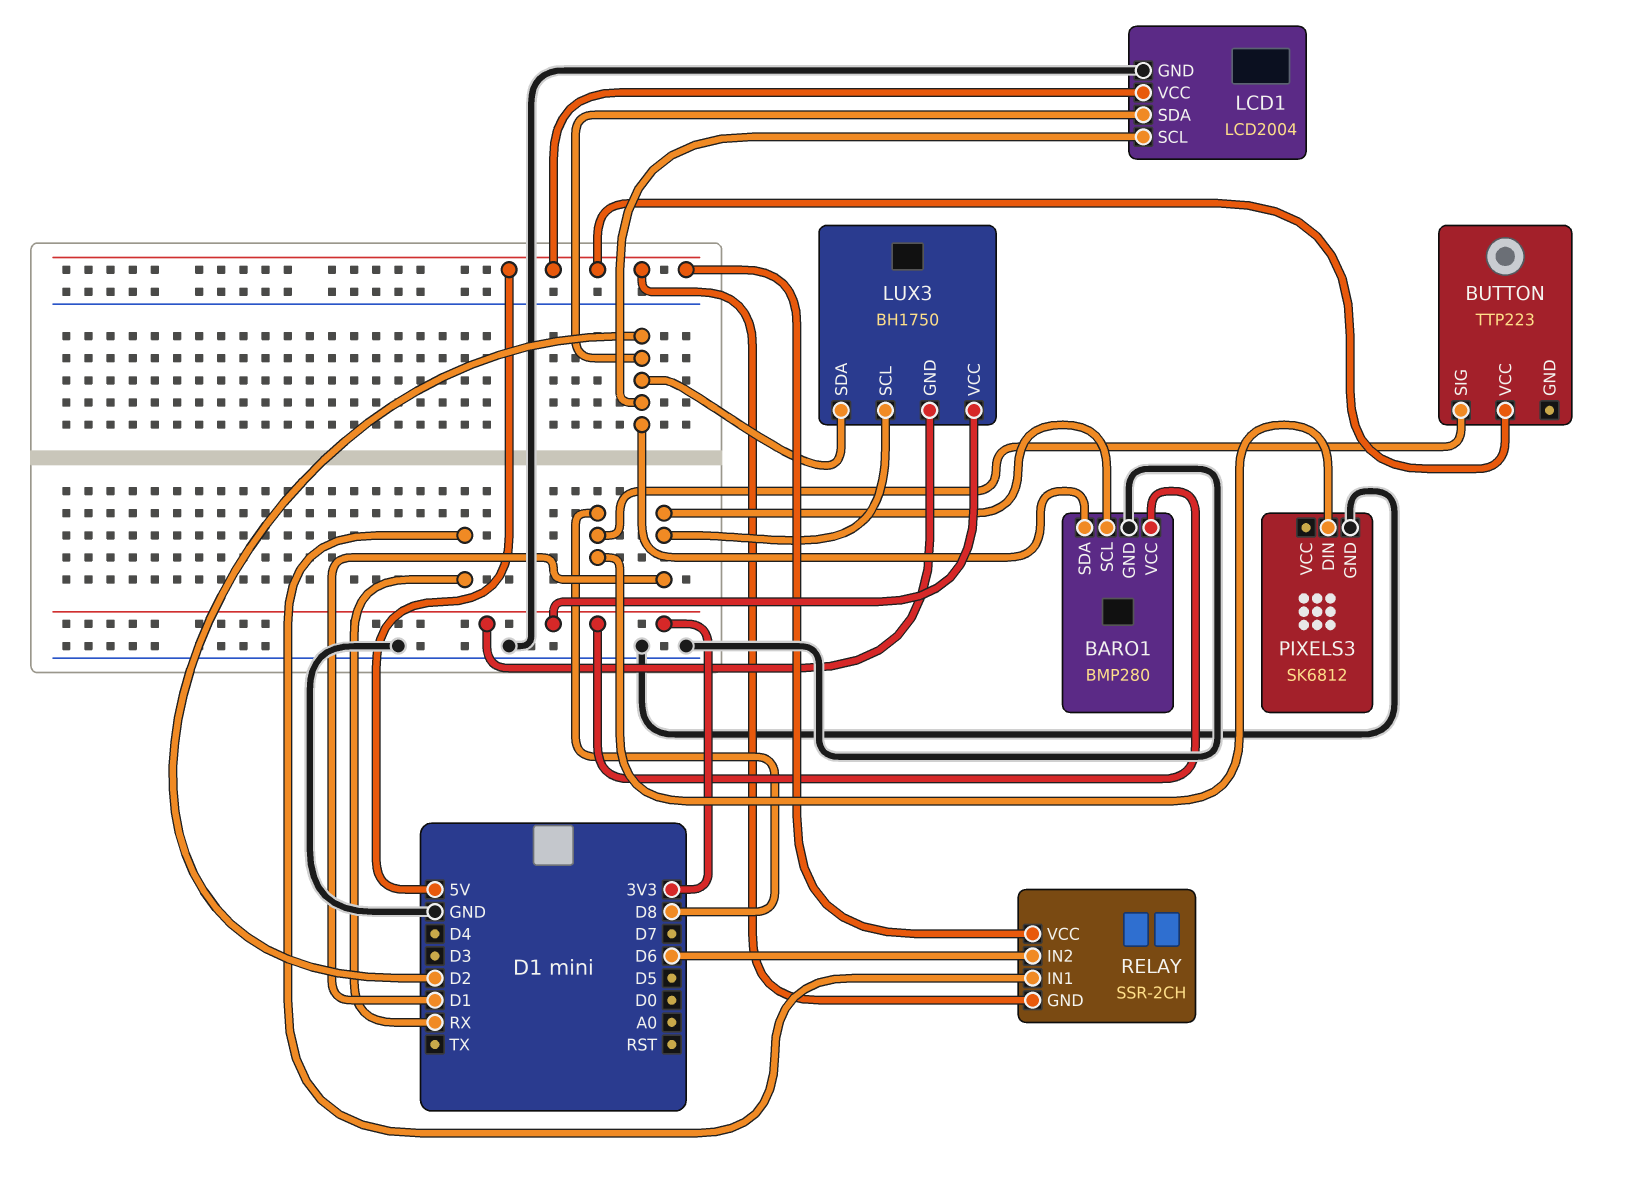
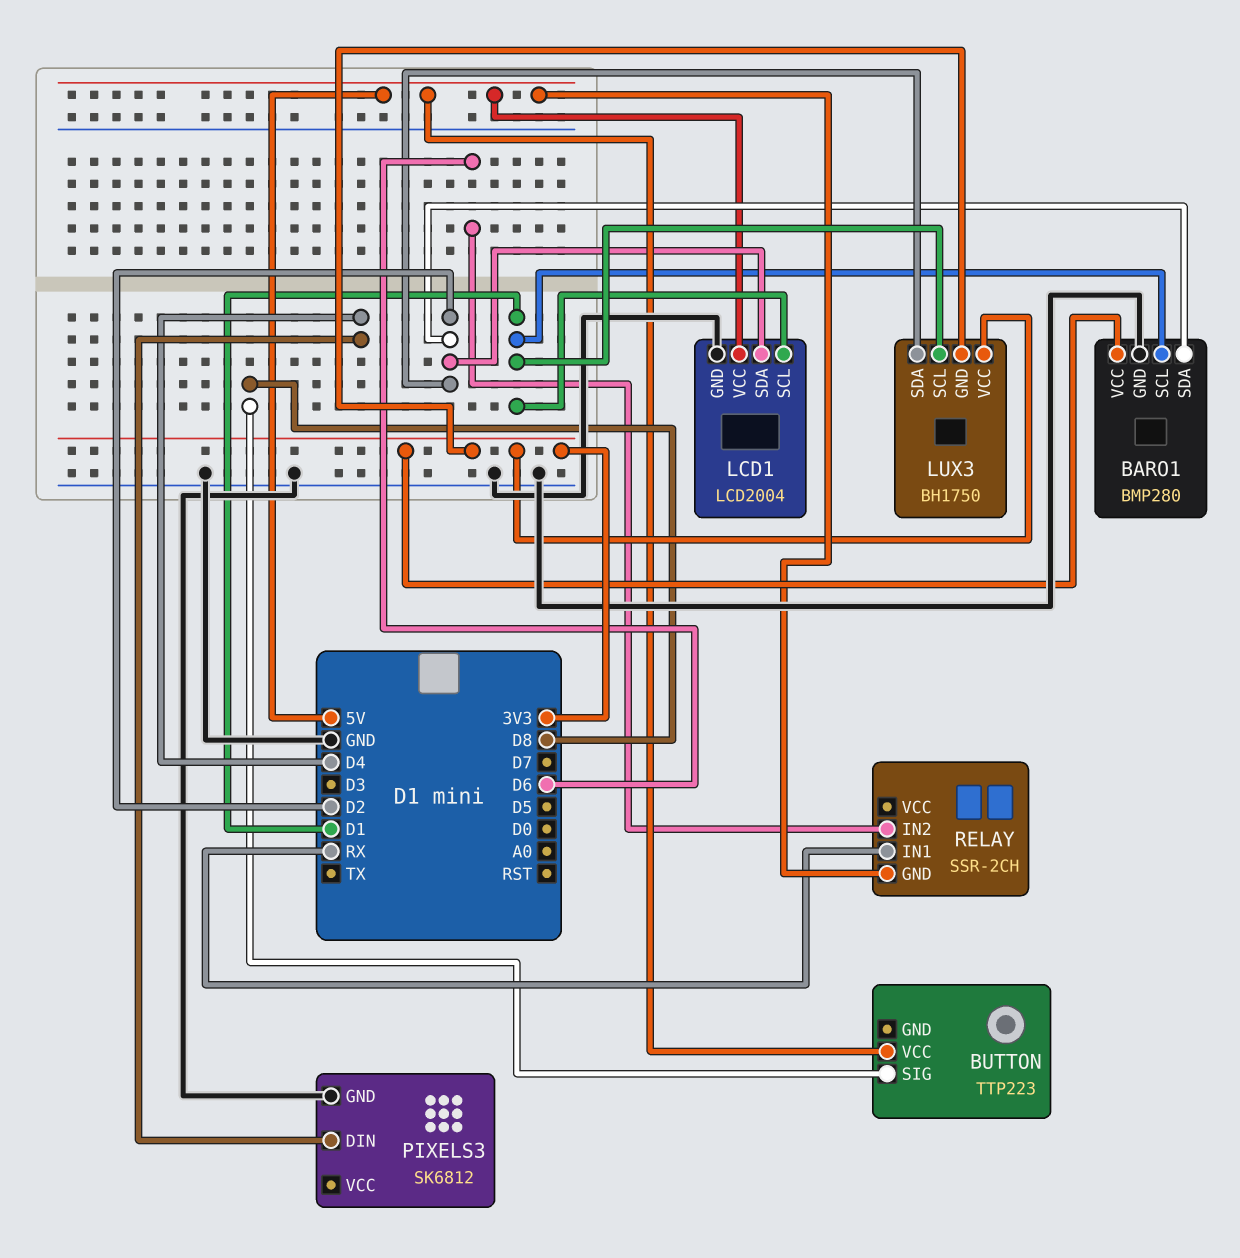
LCD1 pin SCL: D2 -> D1
PIXELS3 pin DIN: D8 -> D4
RELAY pin VCC: 5V -> none

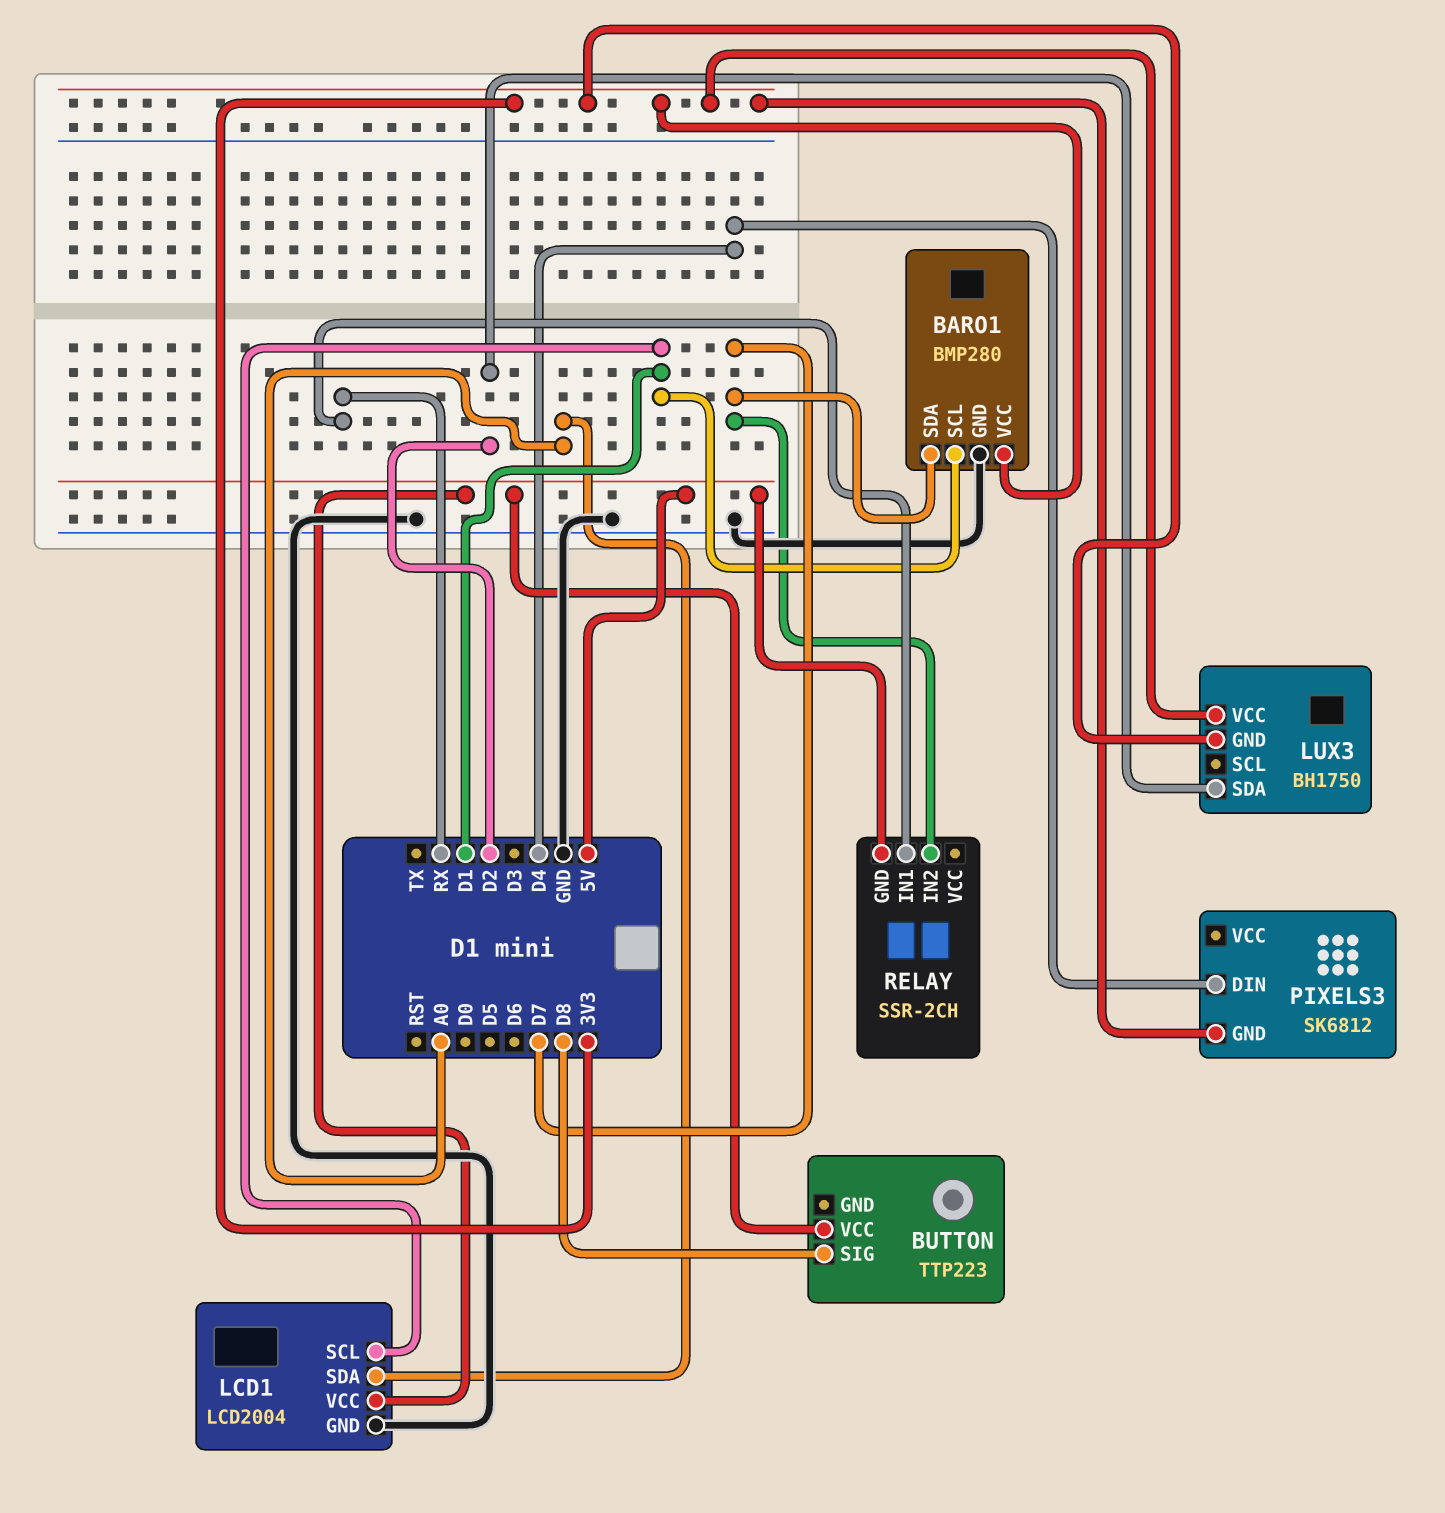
BARO1 pin SDA: D2 -> D7
LCD1 pin SDA: D2 -> A0
LUX3 pin SCL: D1 -> none
PIXELS3 pin GND: GND -> 3V3
RELAY pin IN2: D6 -> D7

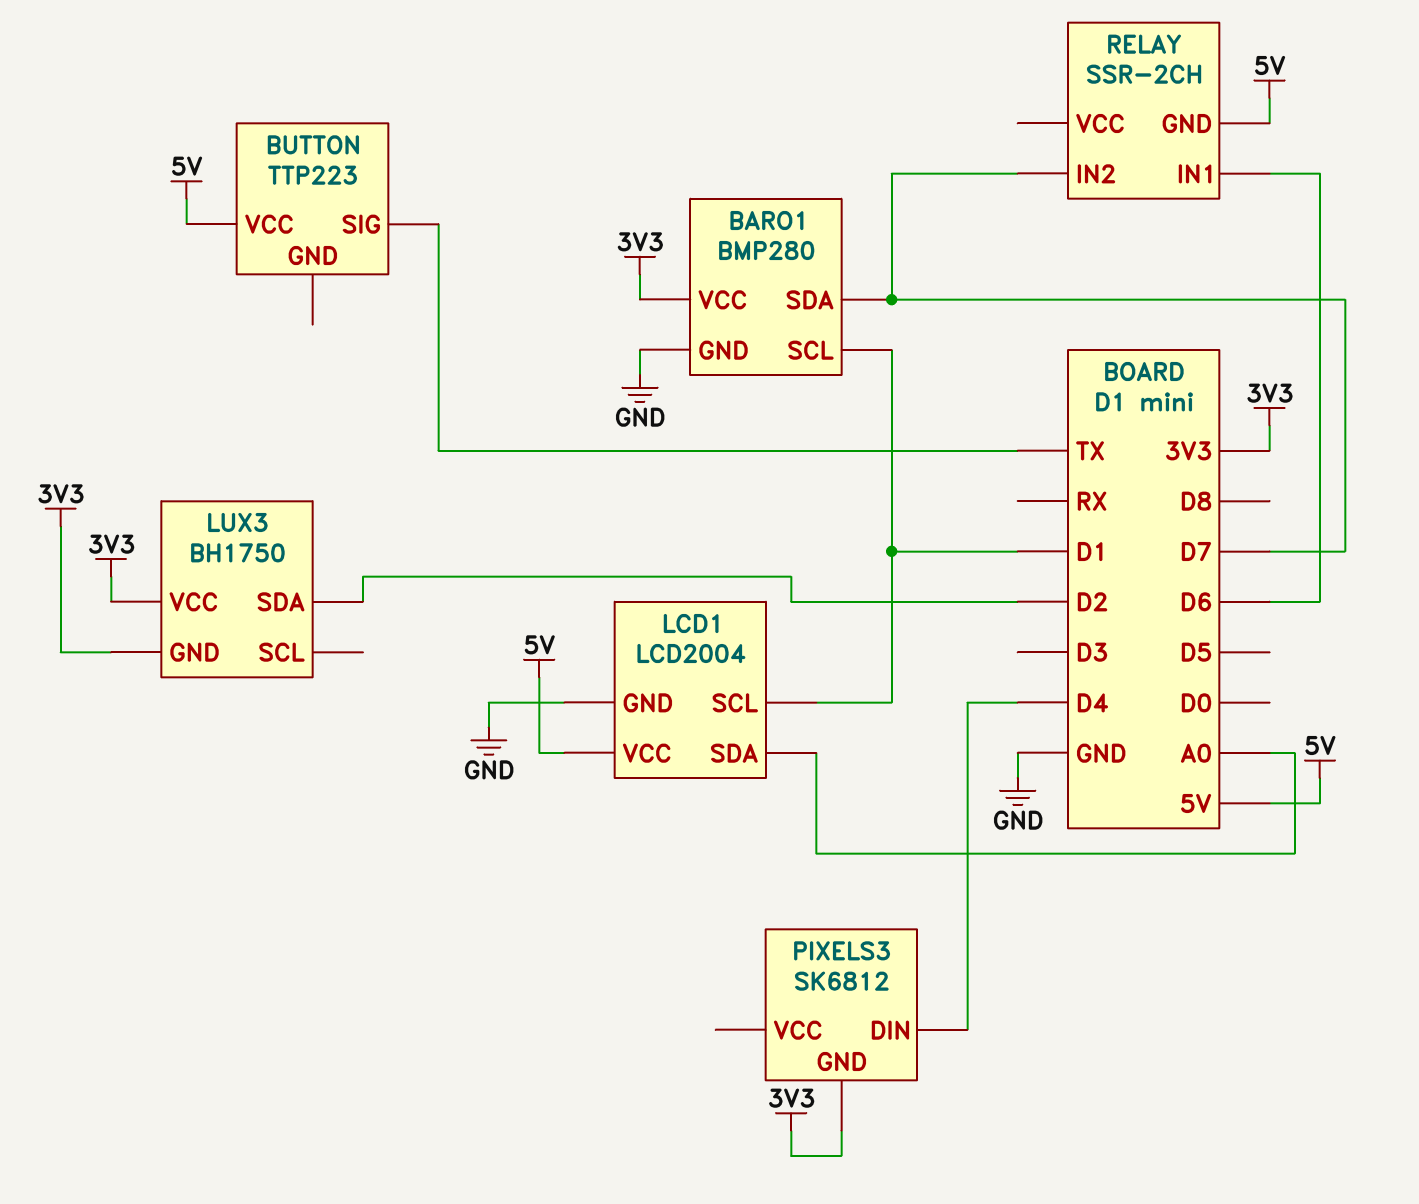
BUTTON pin SIG: D8 -> TX
RELAY pin IN1: RX -> D6

